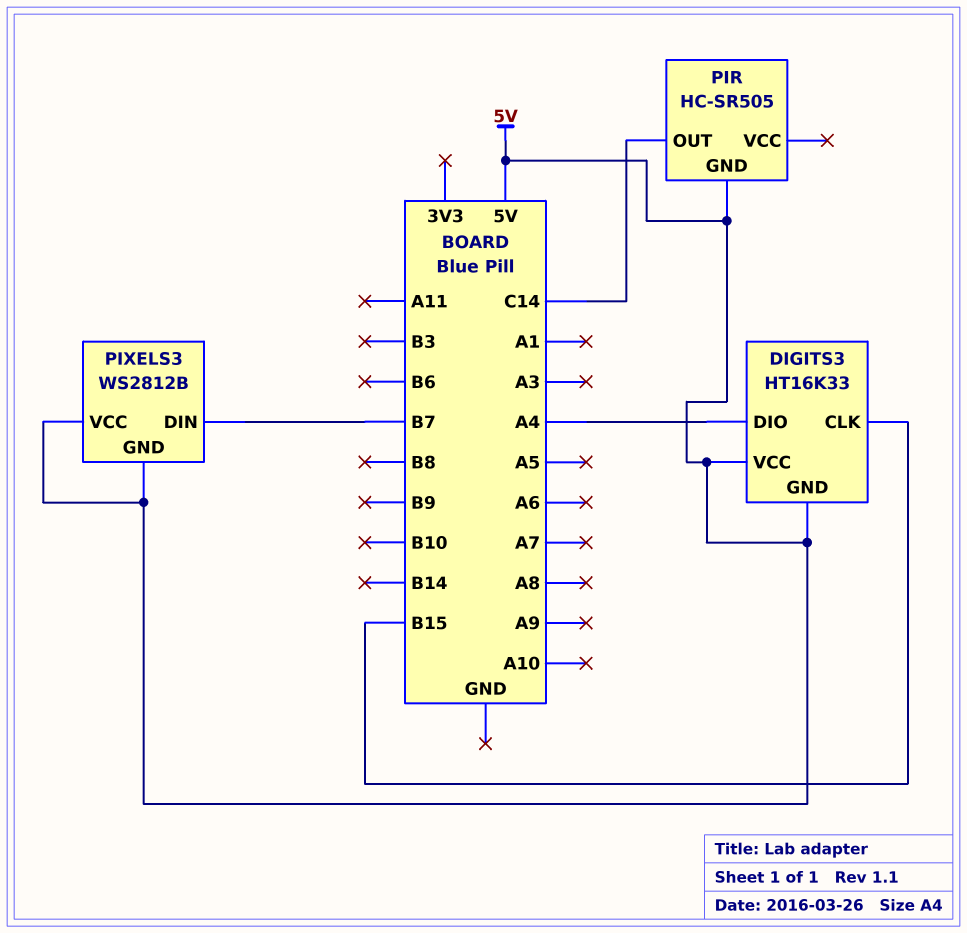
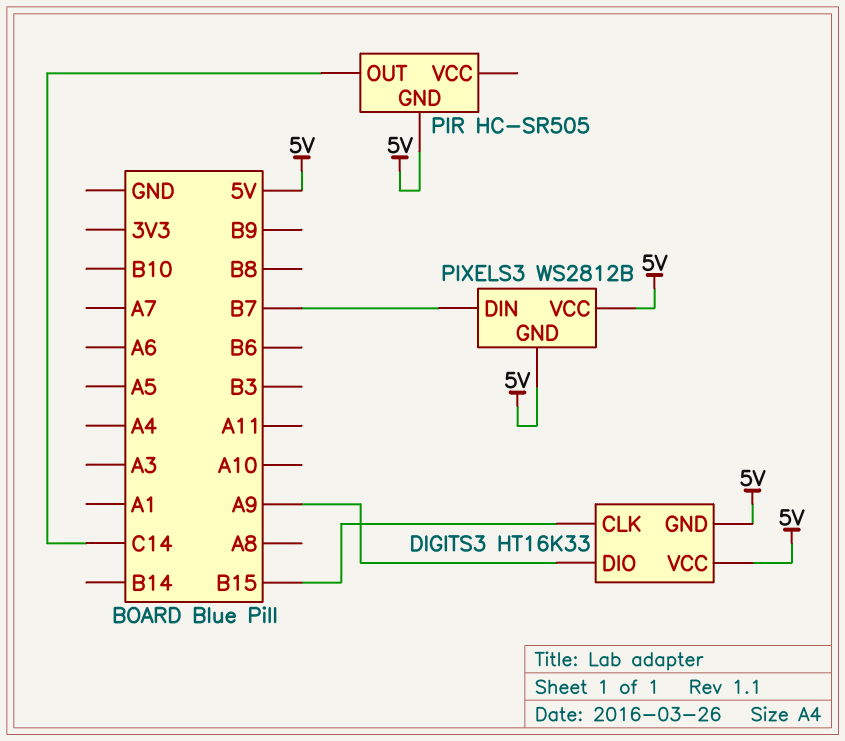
DIGITS3 pin DIO: A4 -> A9

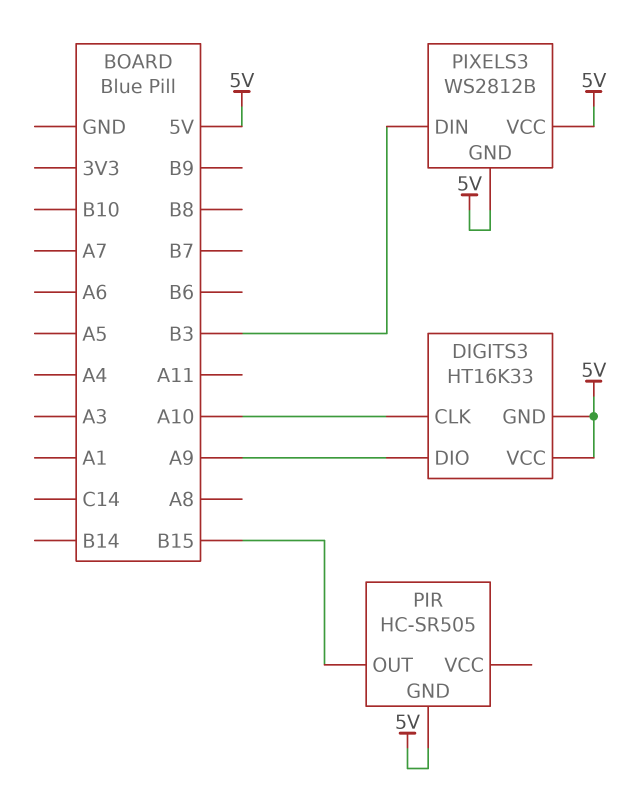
DIGITS3 pin CLK: B15 -> A10
PIR pin OUT: C14 -> B15
PIXELS3 pin DIN: B7 -> B3

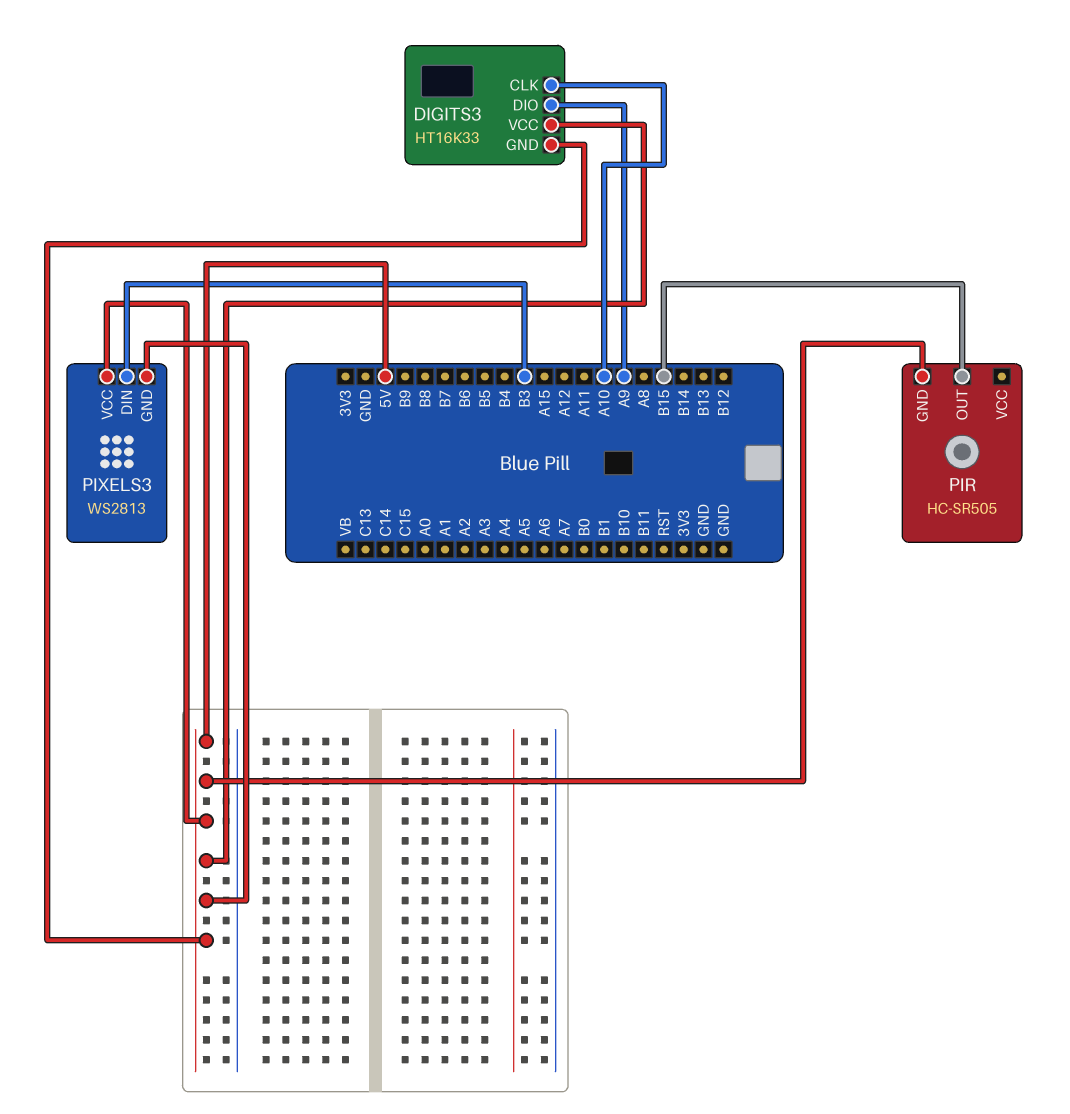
PIXELS3: WS2812B -> WS2813

